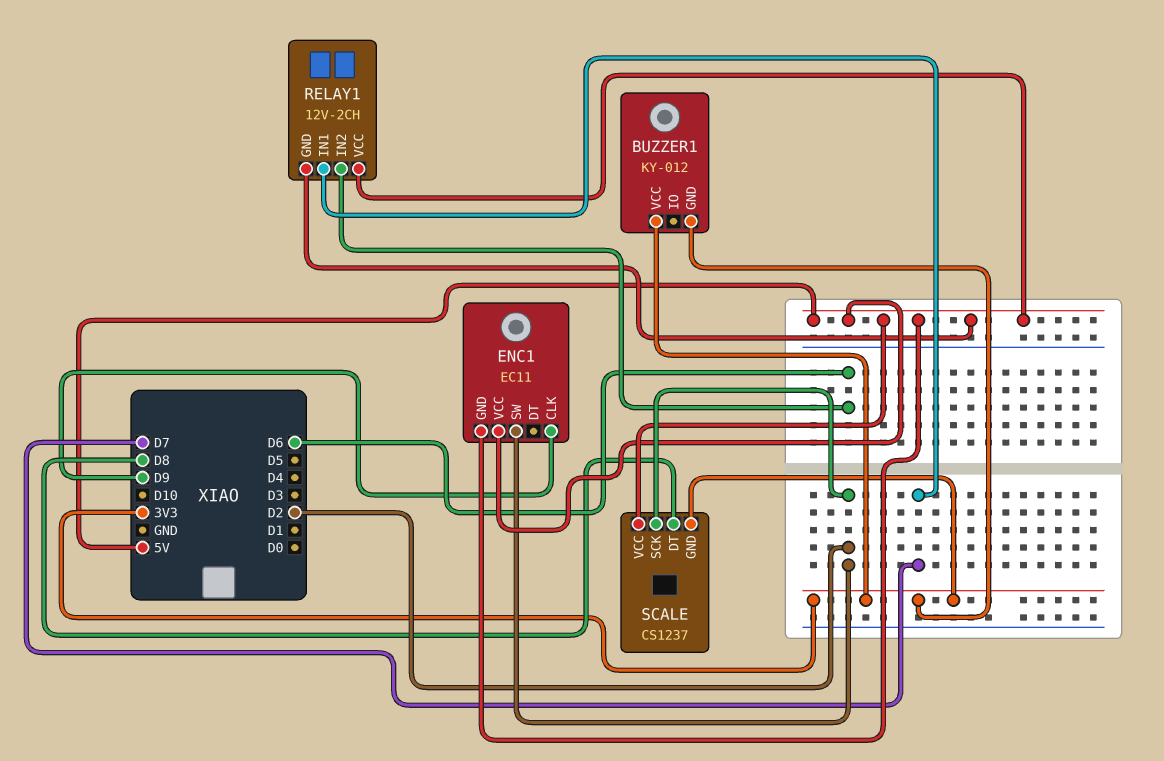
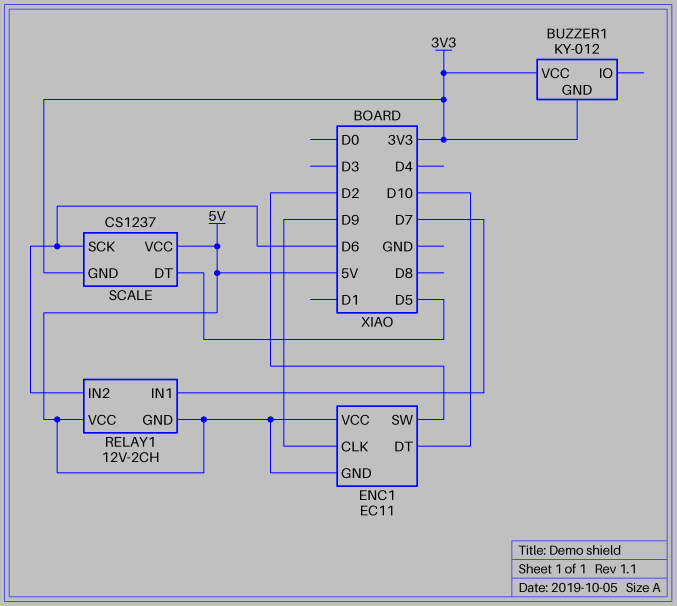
ENC1 pin DT: none -> D10
SCALE pin DT: D8 -> D5
SCALE pin SCK: D2 -> D6

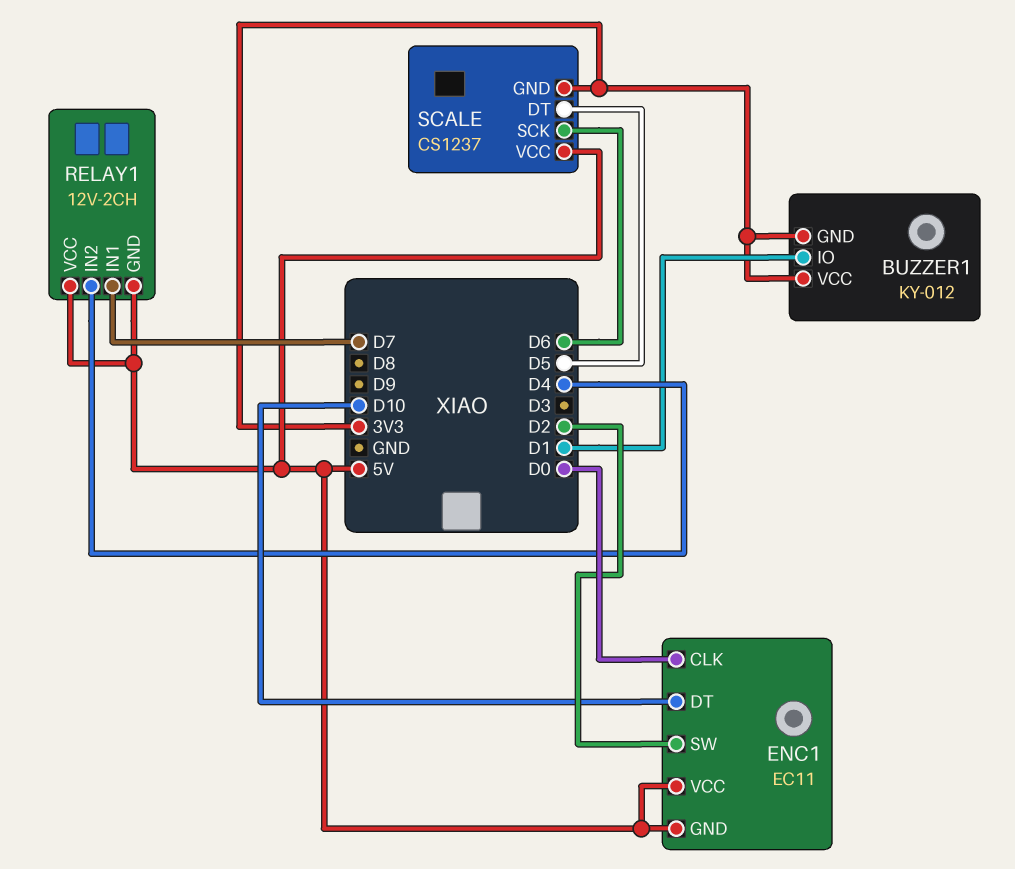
BUZZER1 pin IO: none -> D1
ENC1 pin CLK: D9 -> D0
RELAY1 pin IN2: D6 -> D4

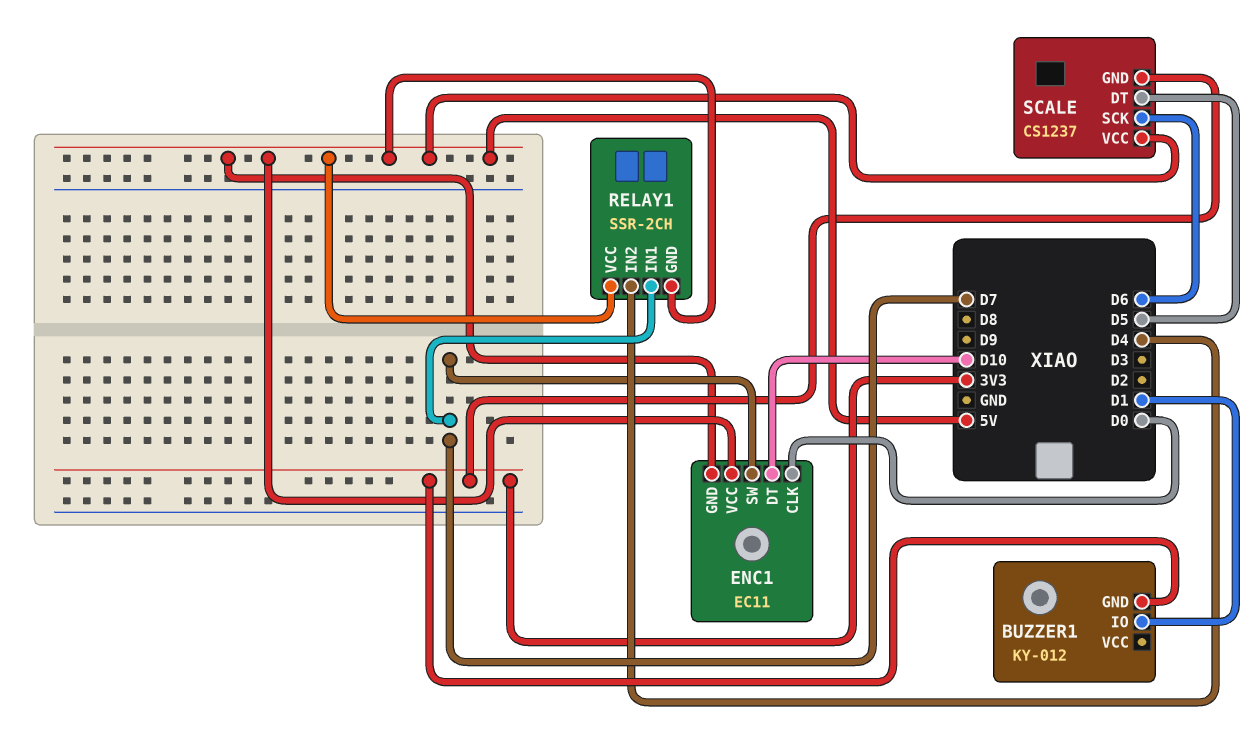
BUZZER1 pin VCC: 3V3 -> none
ENC1 pin SW: D2 -> D7
RELAY1: 12V-2CH -> SSR-2CH

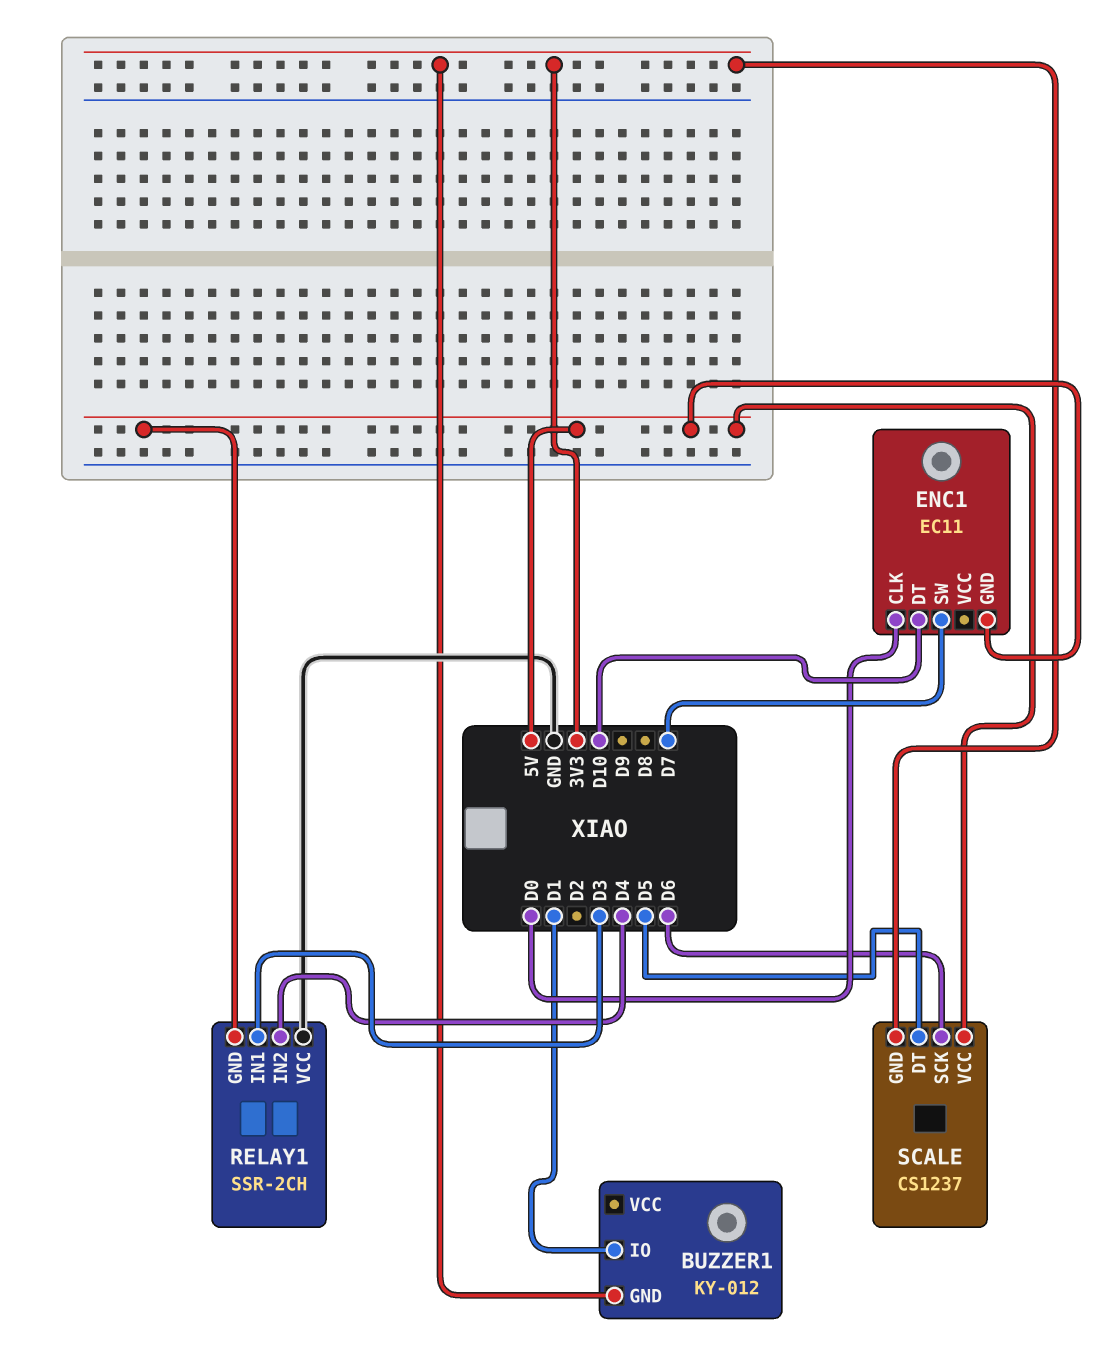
ENC1 pin VCC: 5V -> none
RELAY1 pin IN1: D7 -> D3
RELAY1 pin VCC: 5V -> GND

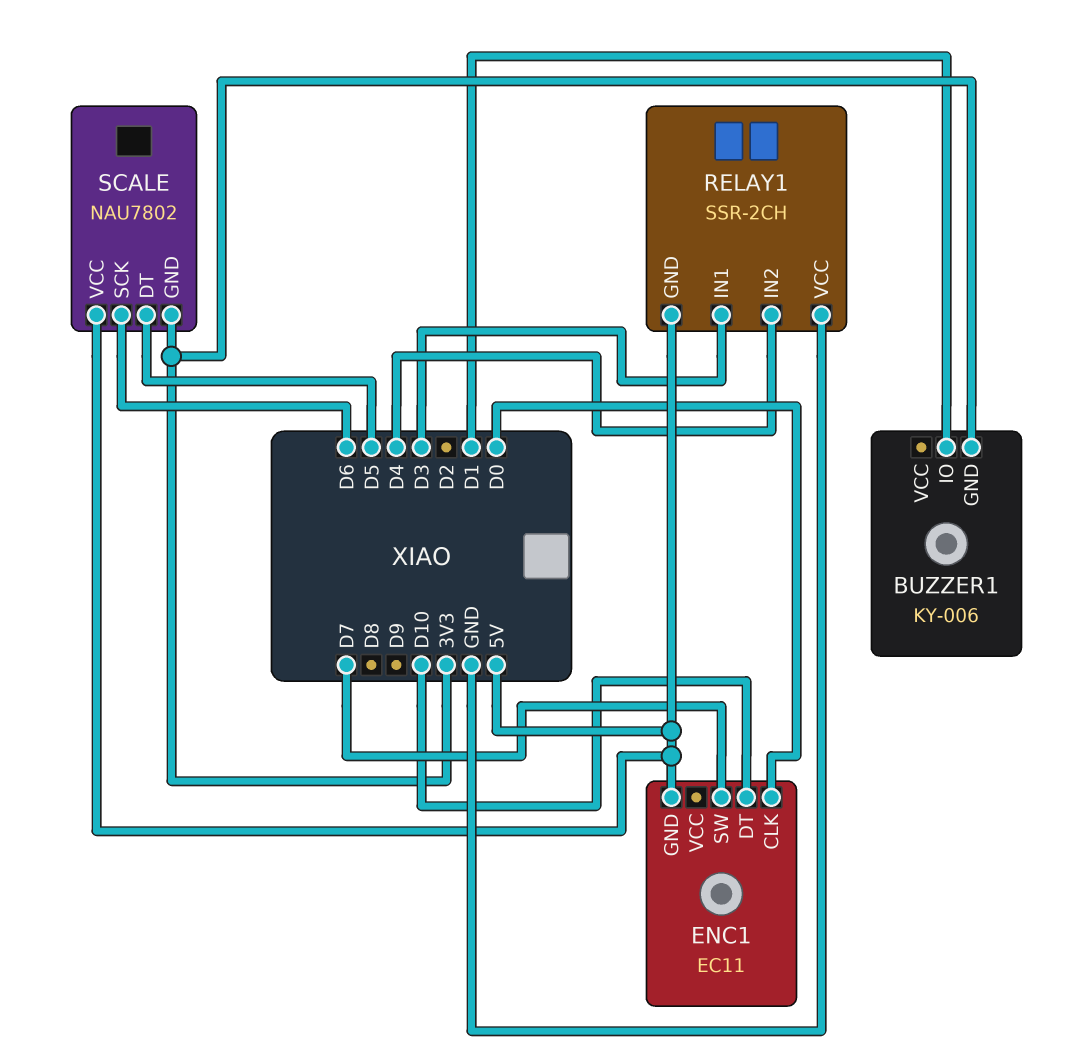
BUZZER1: KY-012 -> KY-006
SCALE: CS1237 -> NAU7802

